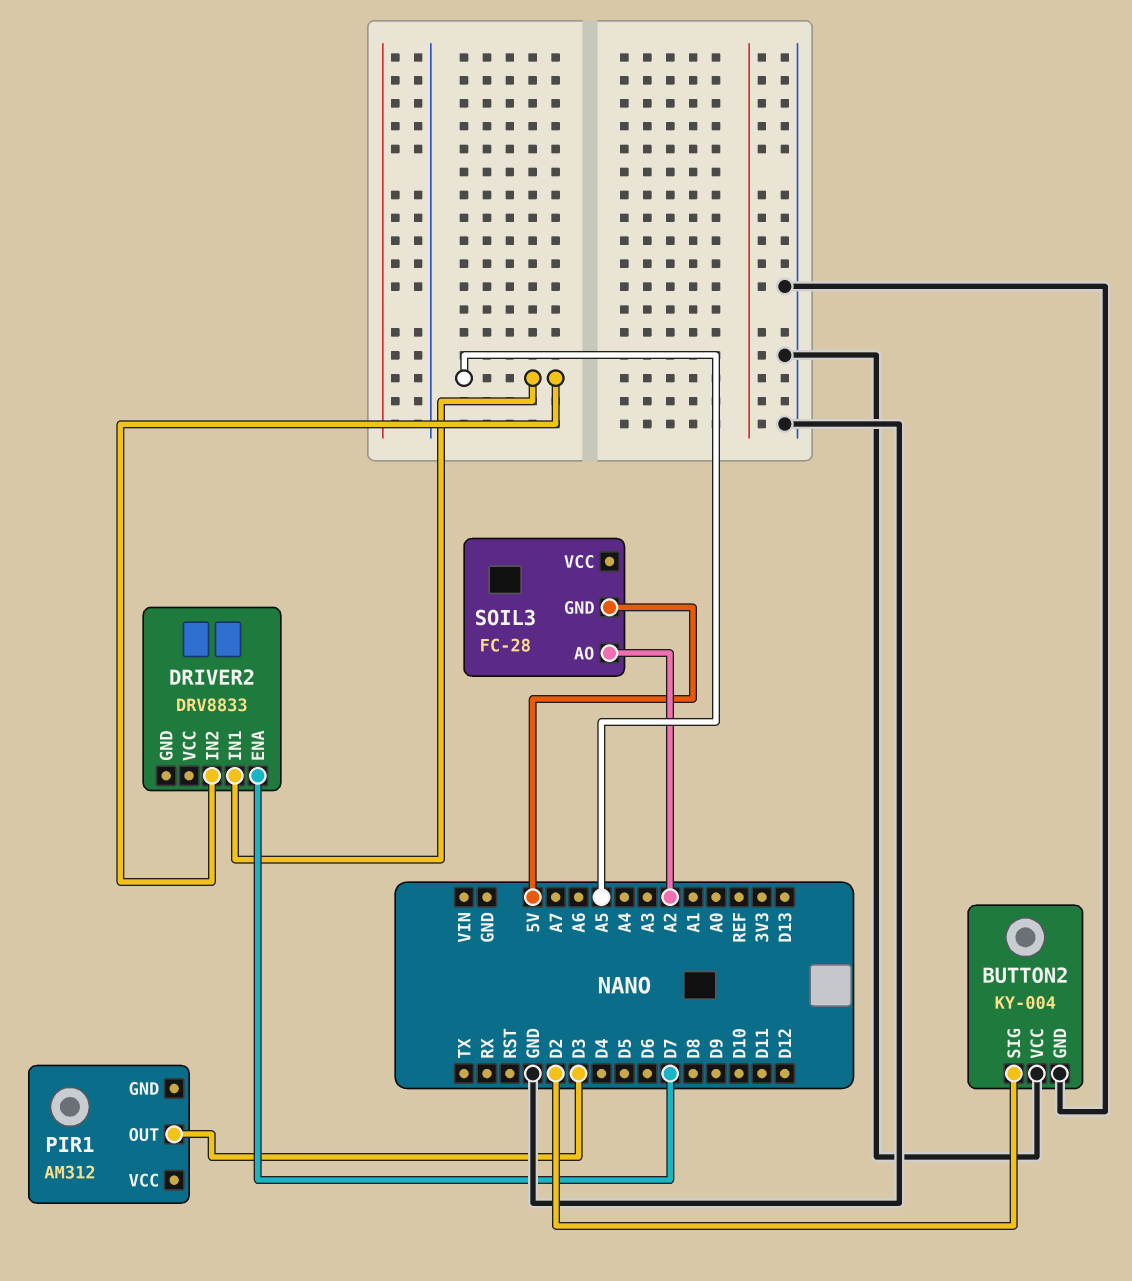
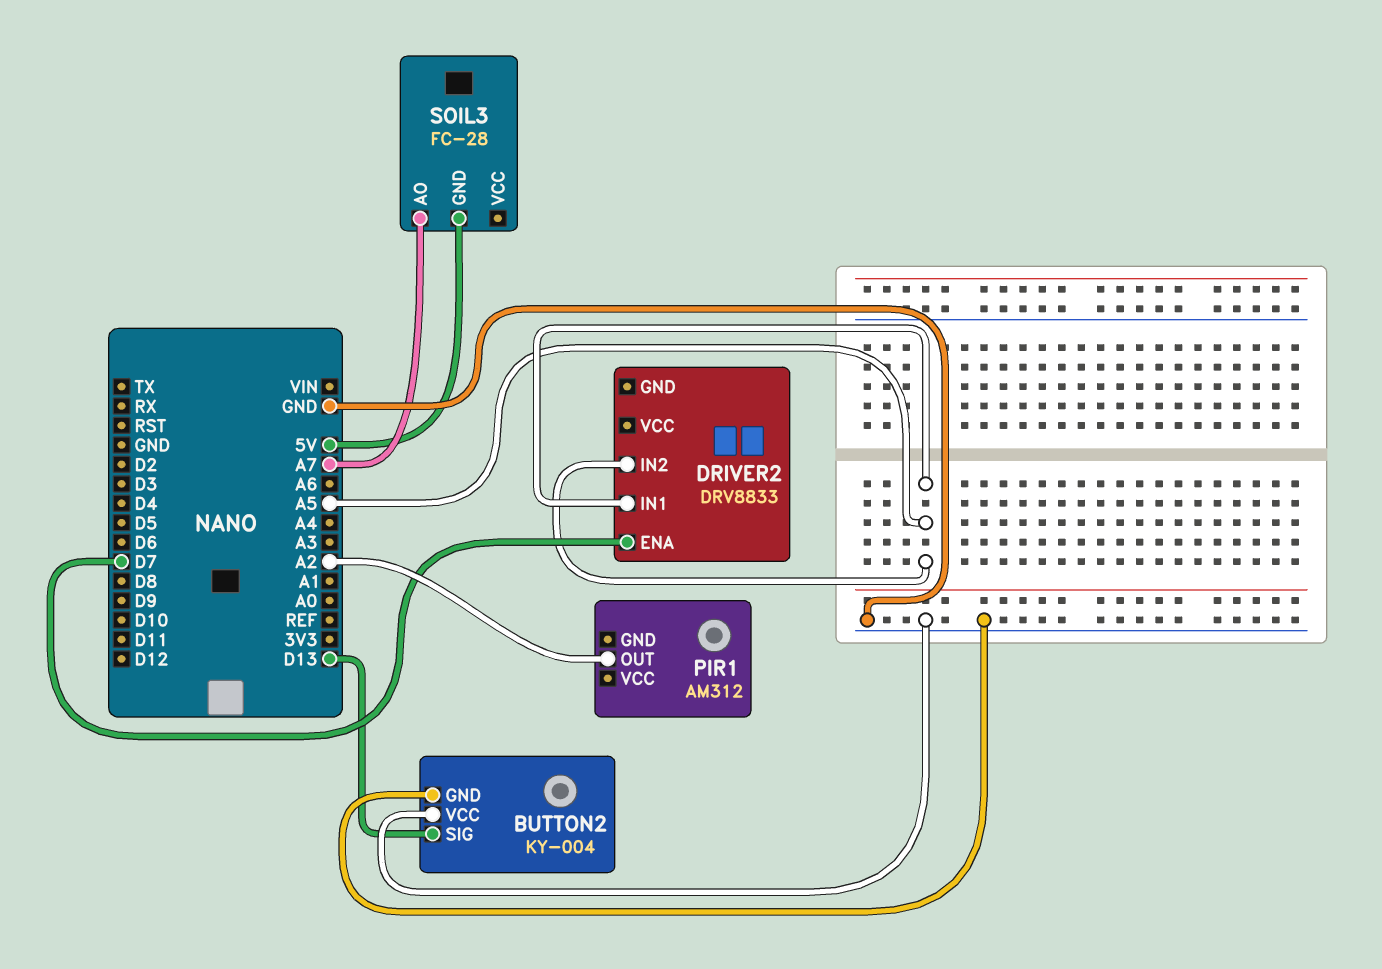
BUTTON2 pin SIG: D2 -> D13
PIR1 pin OUT: D3 -> A2
SOIL3 pin AO: A2 -> A7

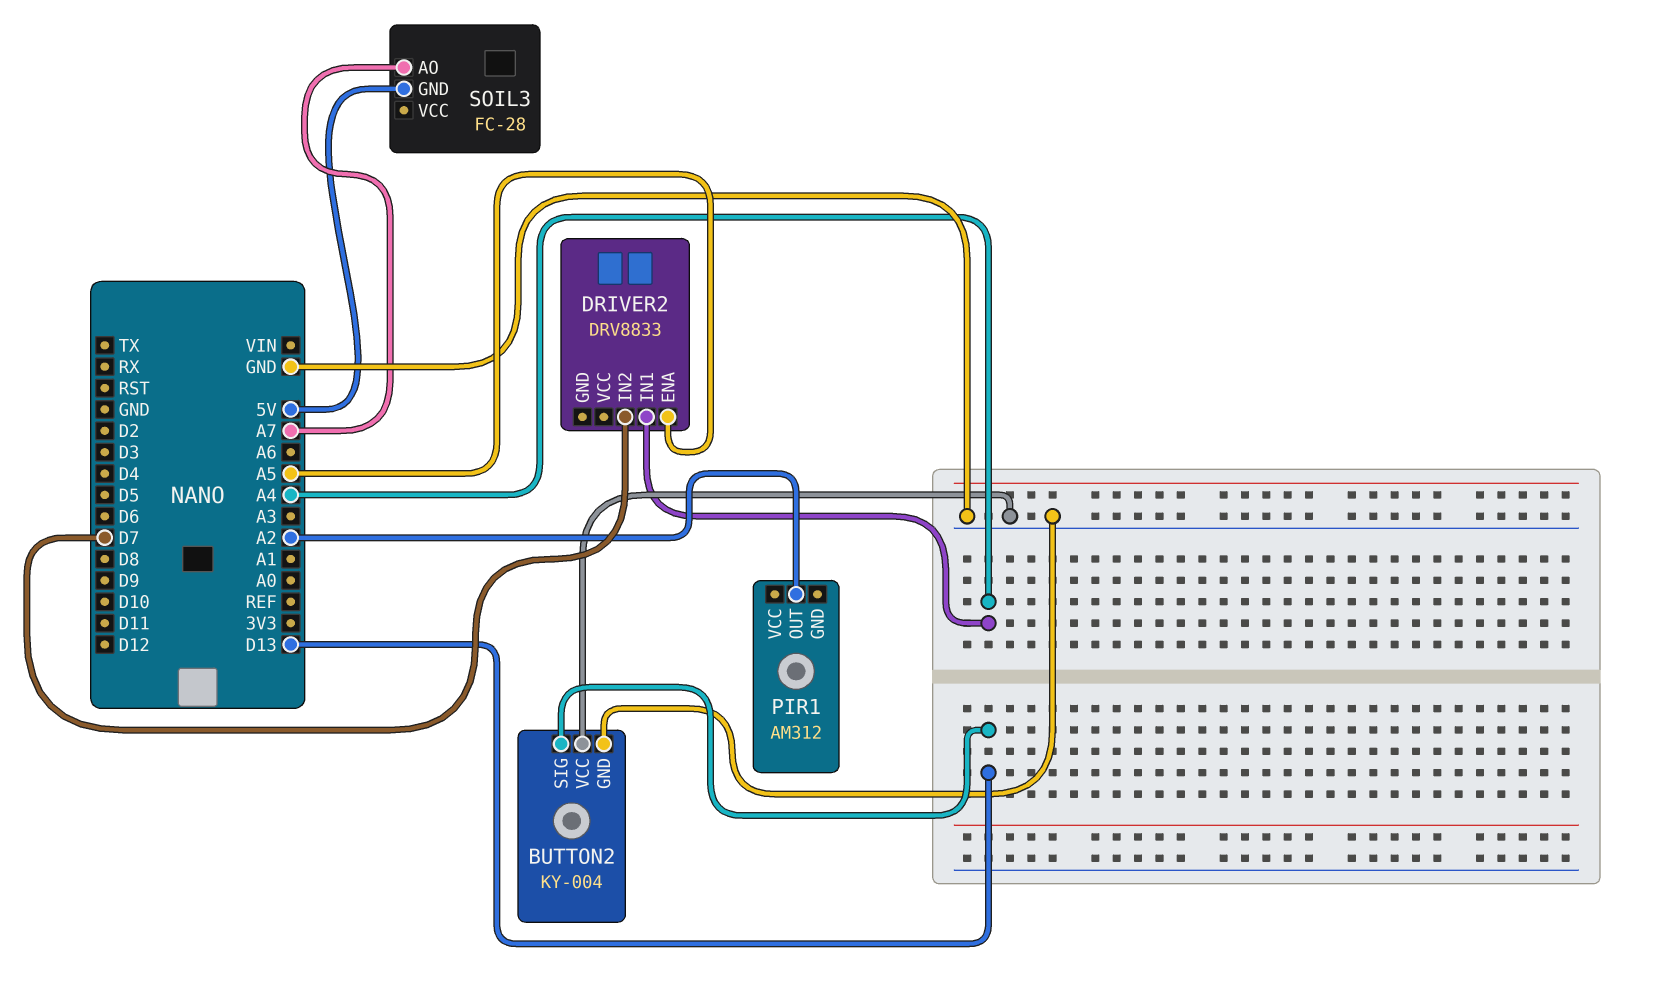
DRIVER2 pin ENA: D7 -> A5
DRIVER2 pin IN1: A5 -> A4
DRIVER2 pin IN2: A5 -> D7

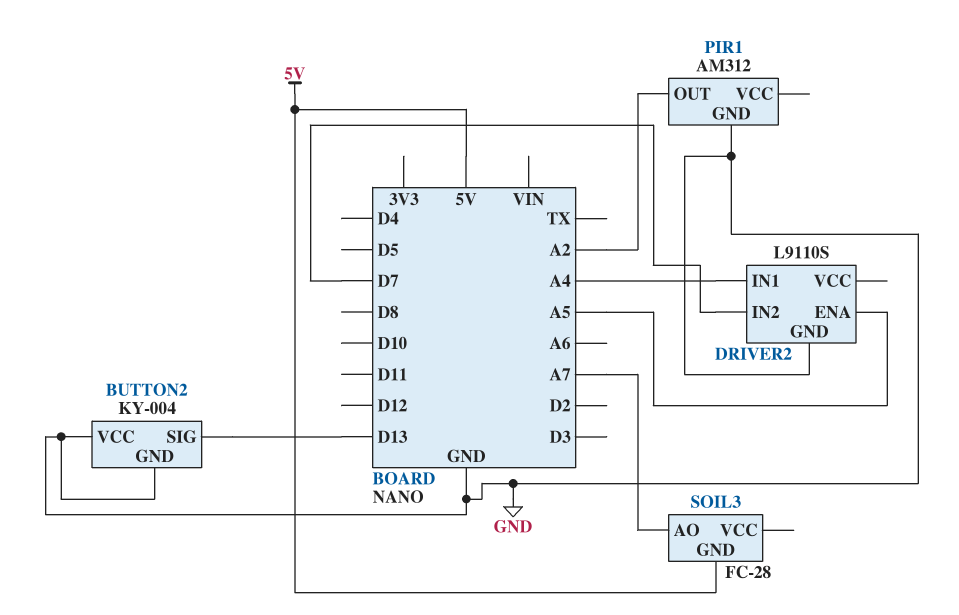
DRIVER2: DRV8833 -> L9110S
DRIVER2 pin GND: none -> GND
PIR1 pin GND: none -> GND

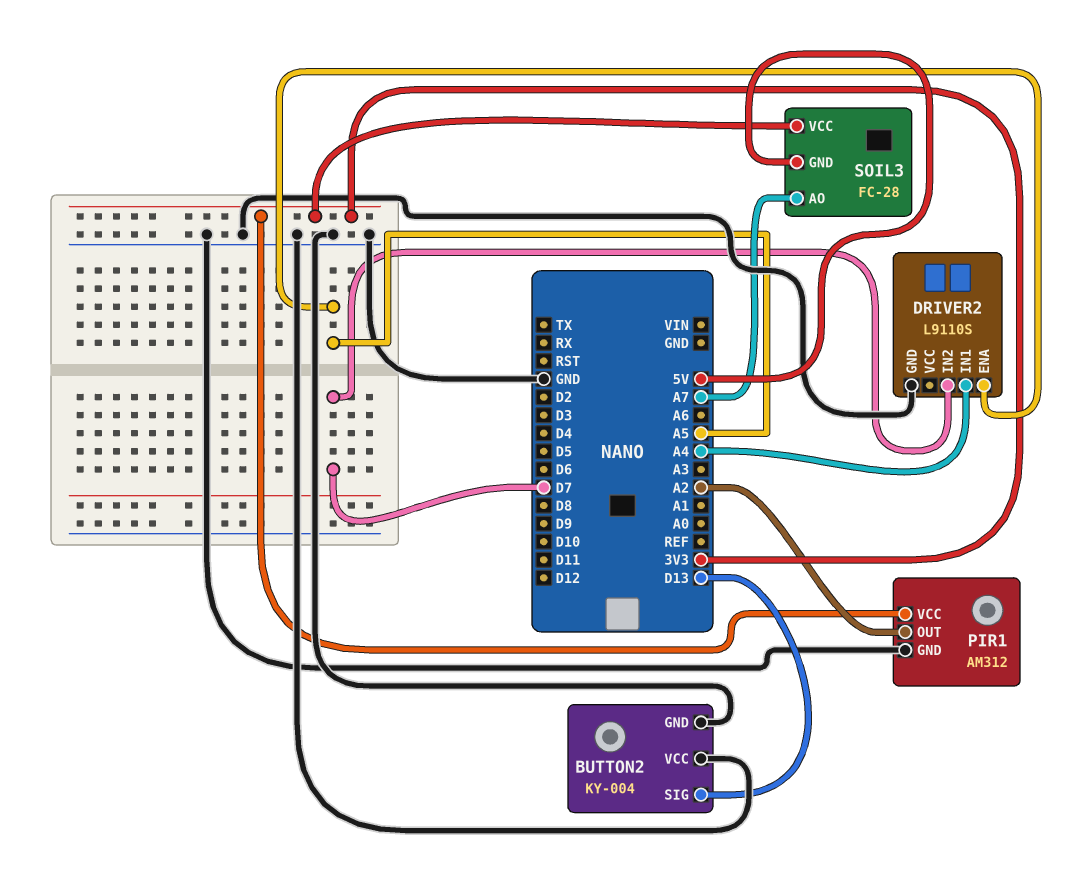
PIR1 pin VCC: none -> 3V3
SOIL3 pin VCC: none -> 3V3

